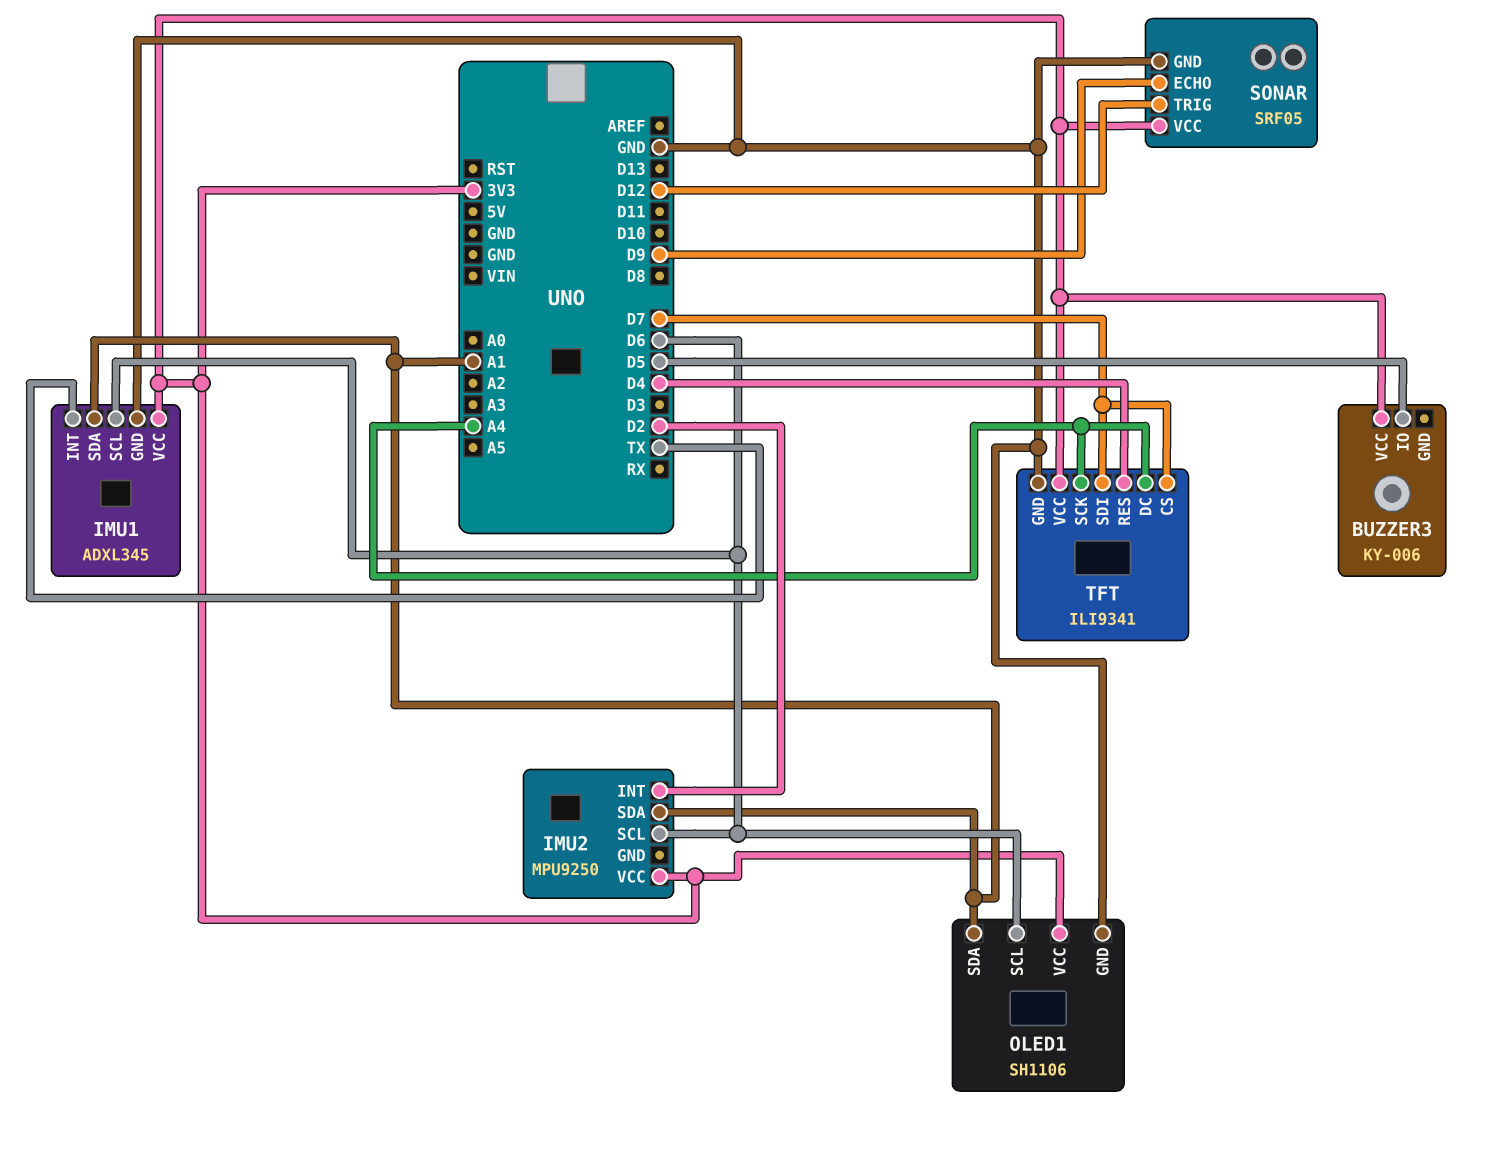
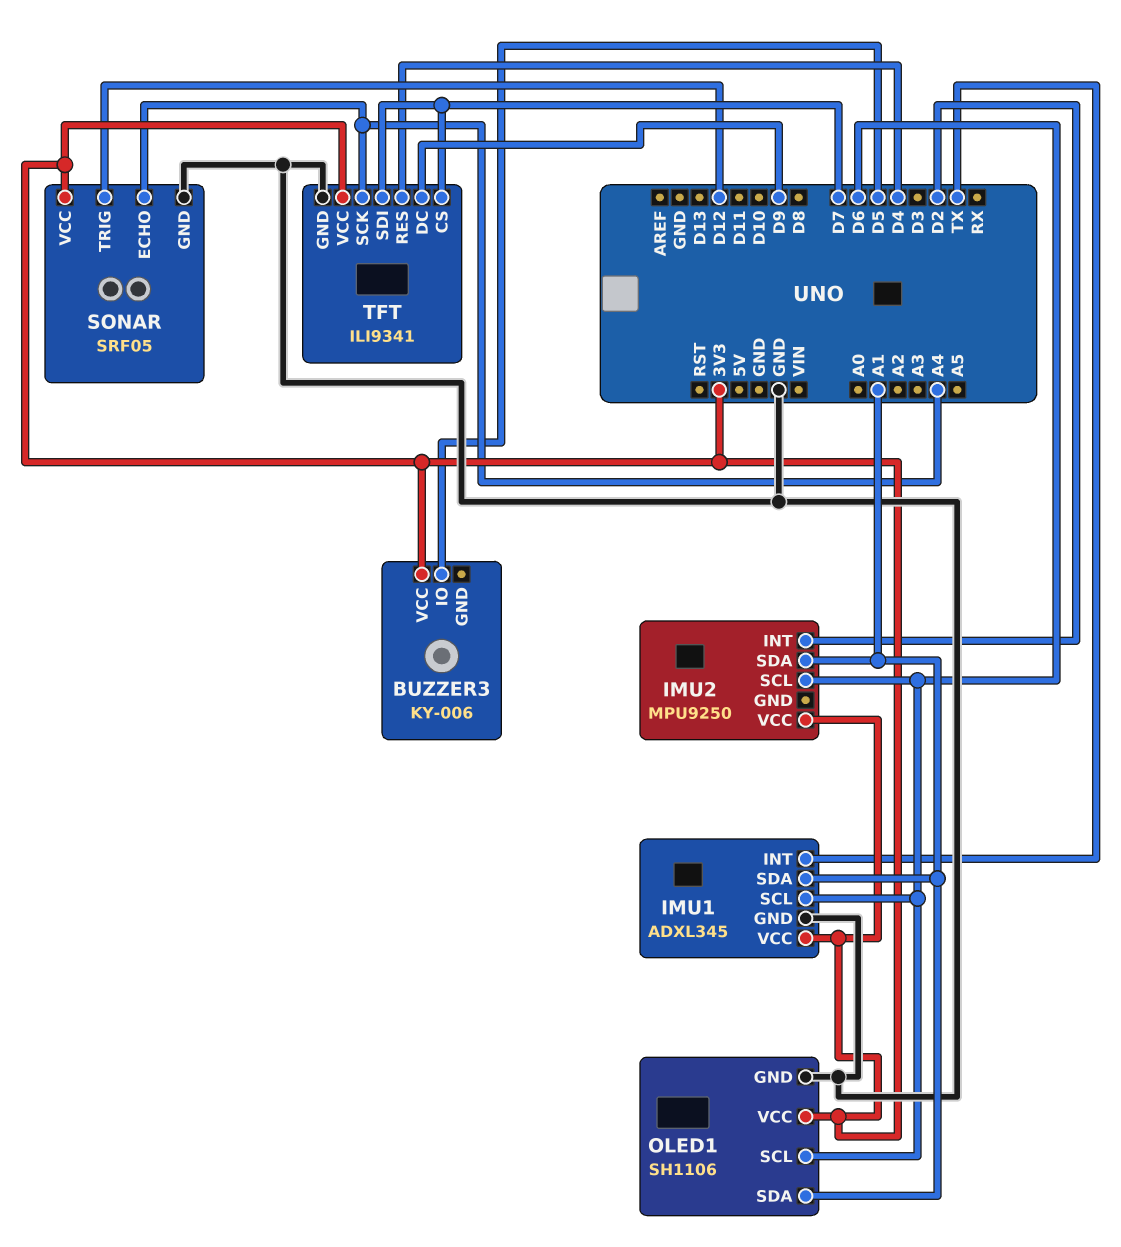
SONAR pin ECHO: D9 -> A4
TFT pin DC: A4 -> D9

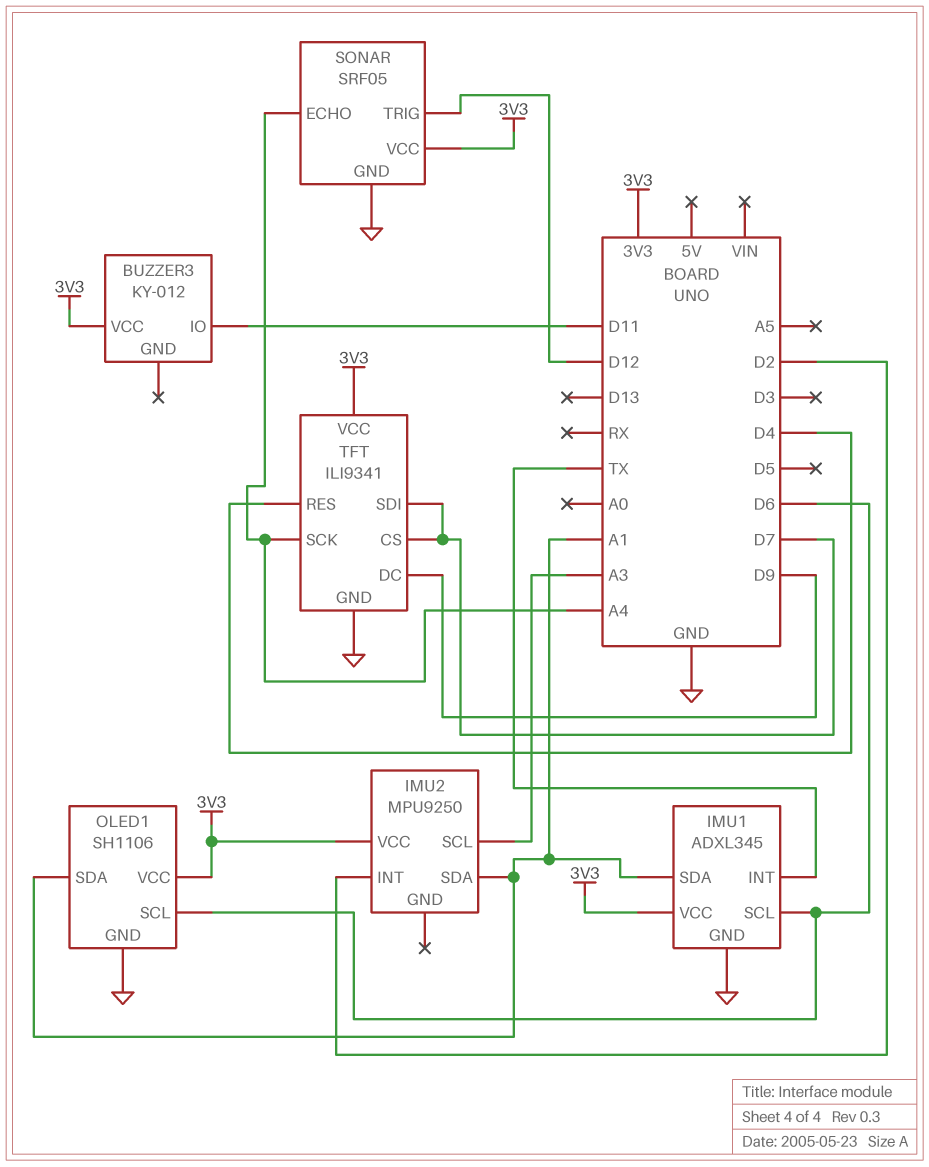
BUZZER3: KY-006 -> KY-012
BUZZER3 pin IO: D5 -> D11
IMU2 pin SCL: D6 -> A3

